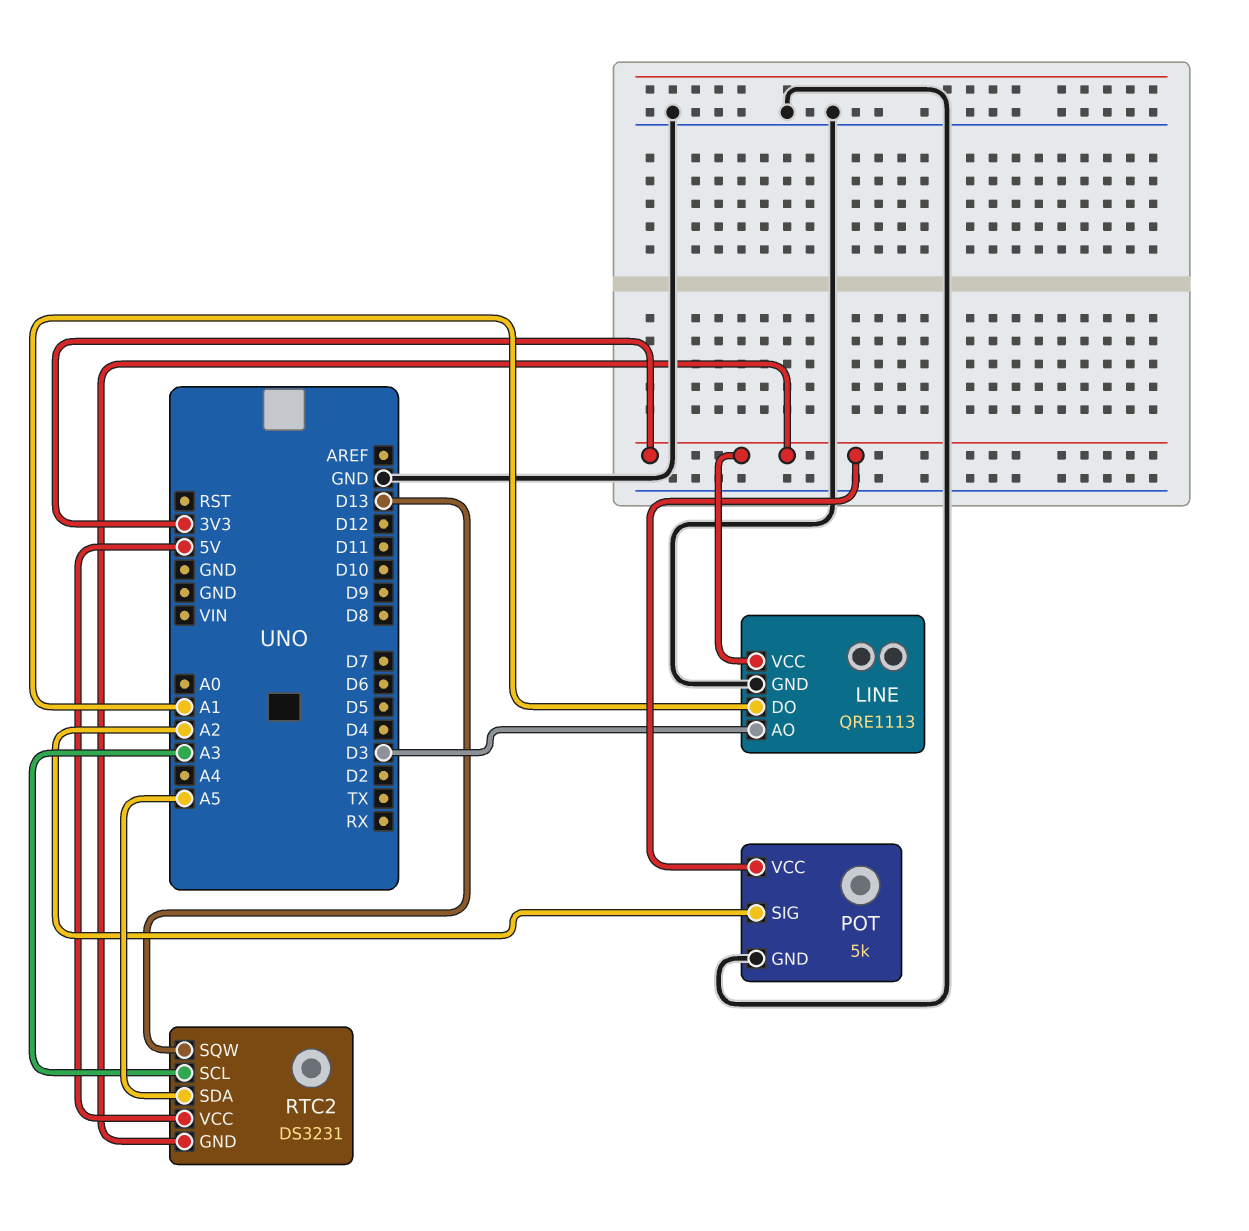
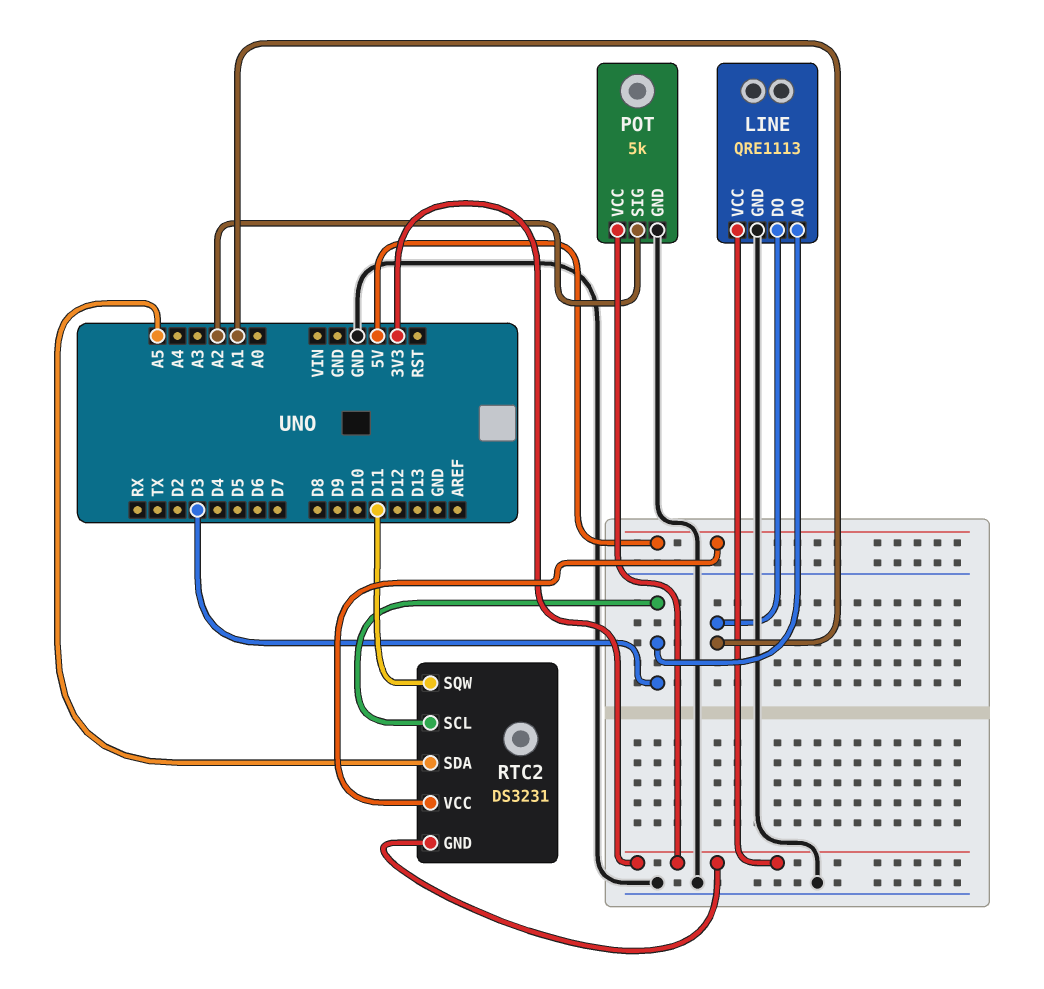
RTC2 pin SCL: A3 -> D3
RTC2 pin SQW: D13 -> D11

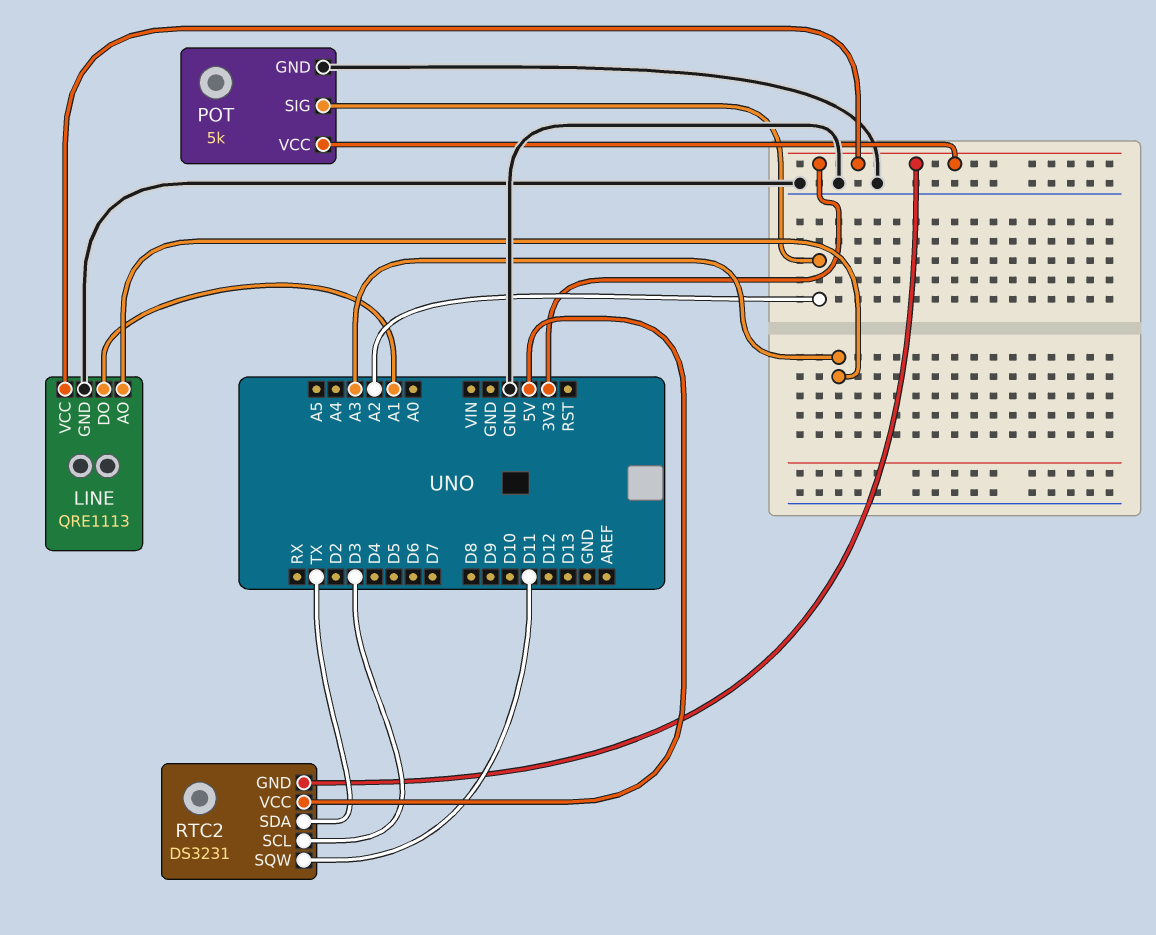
LINE pin AO: D3 -> A3
RTC2 pin SDA: A5 -> TX

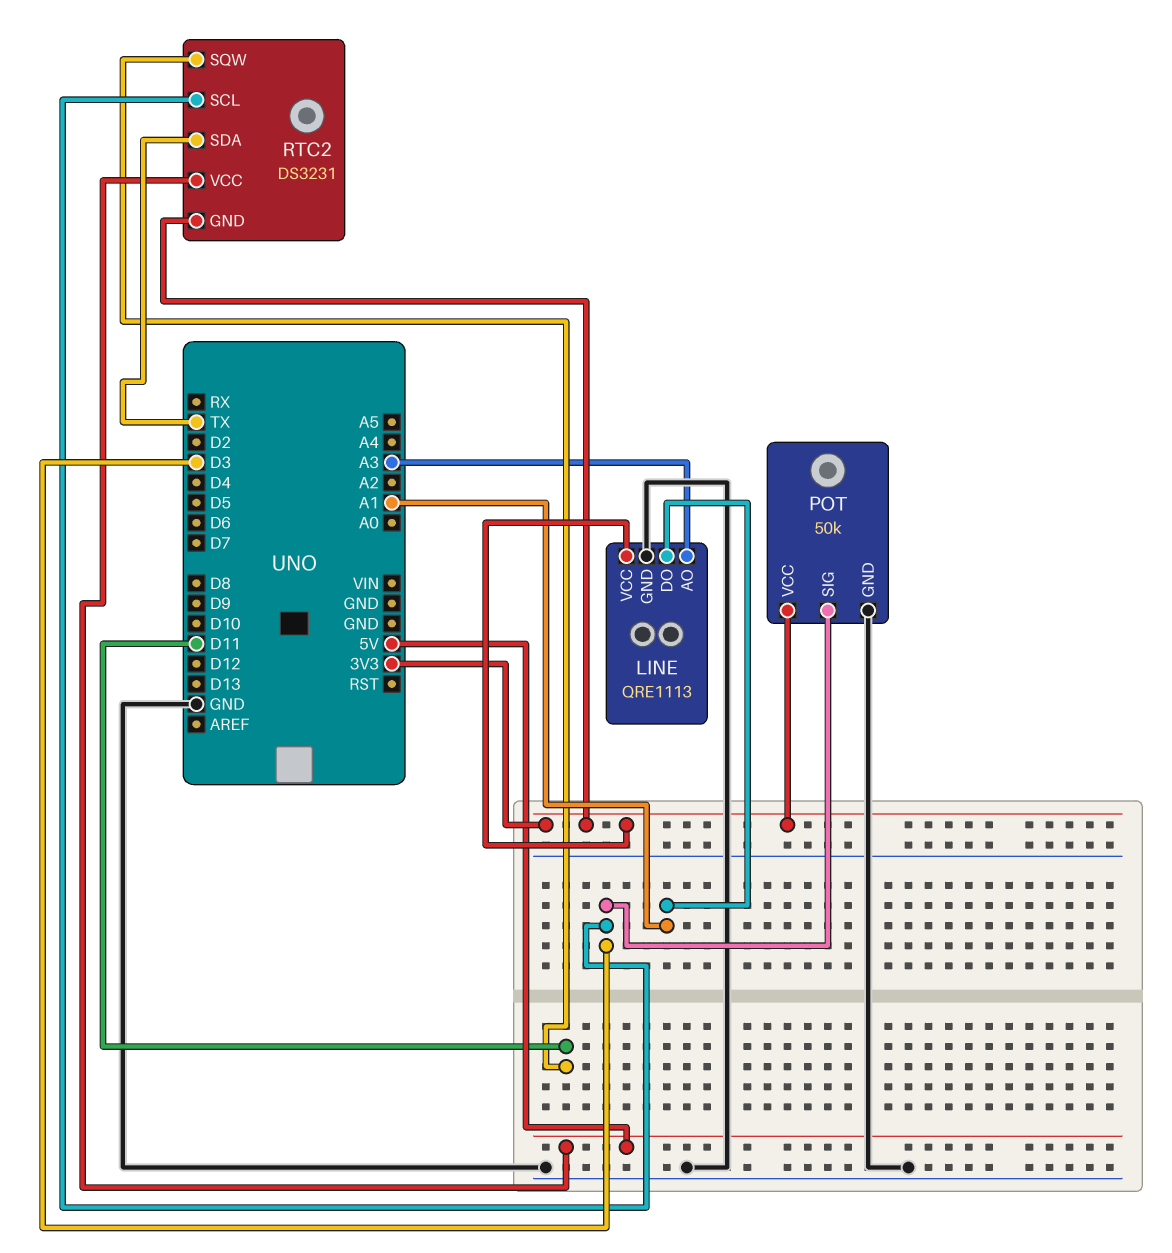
POT: 5k -> 50k
POT pin SIG: A2 -> D3

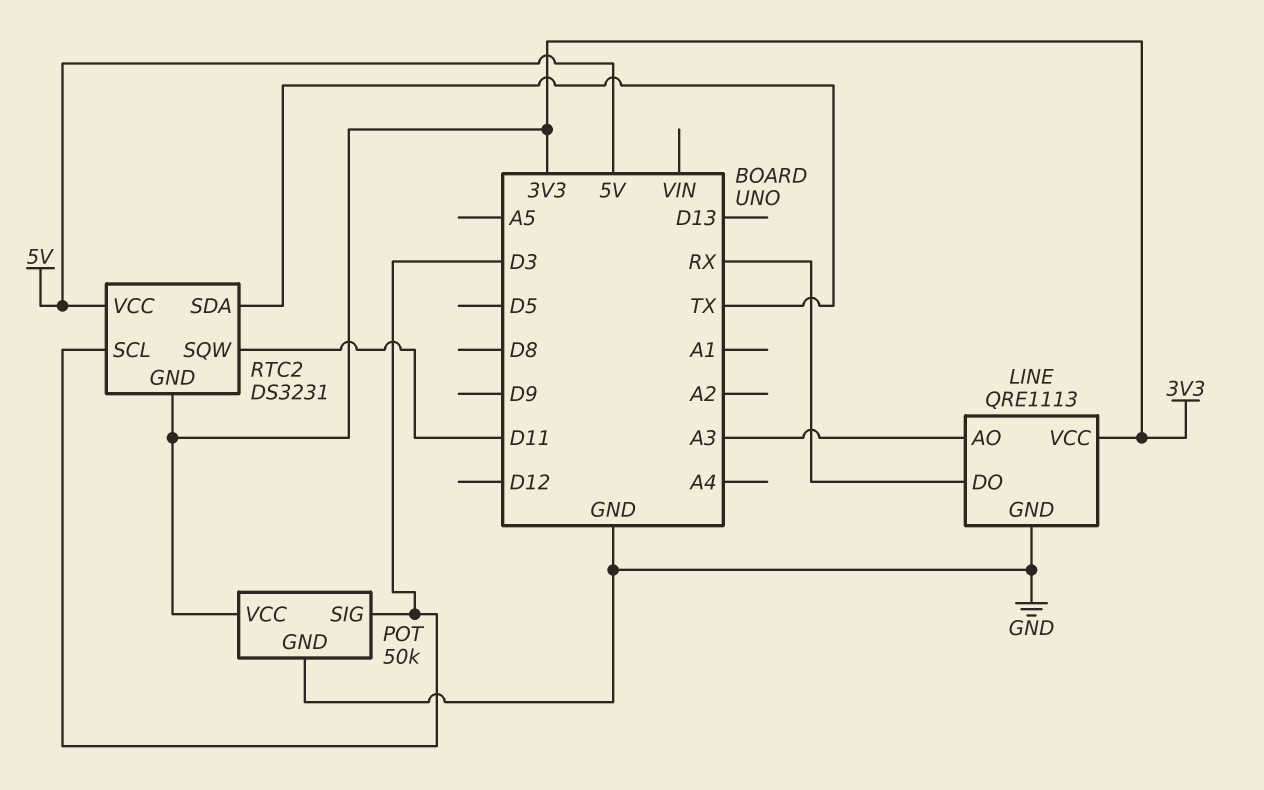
LINE pin DO: A1 -> RX

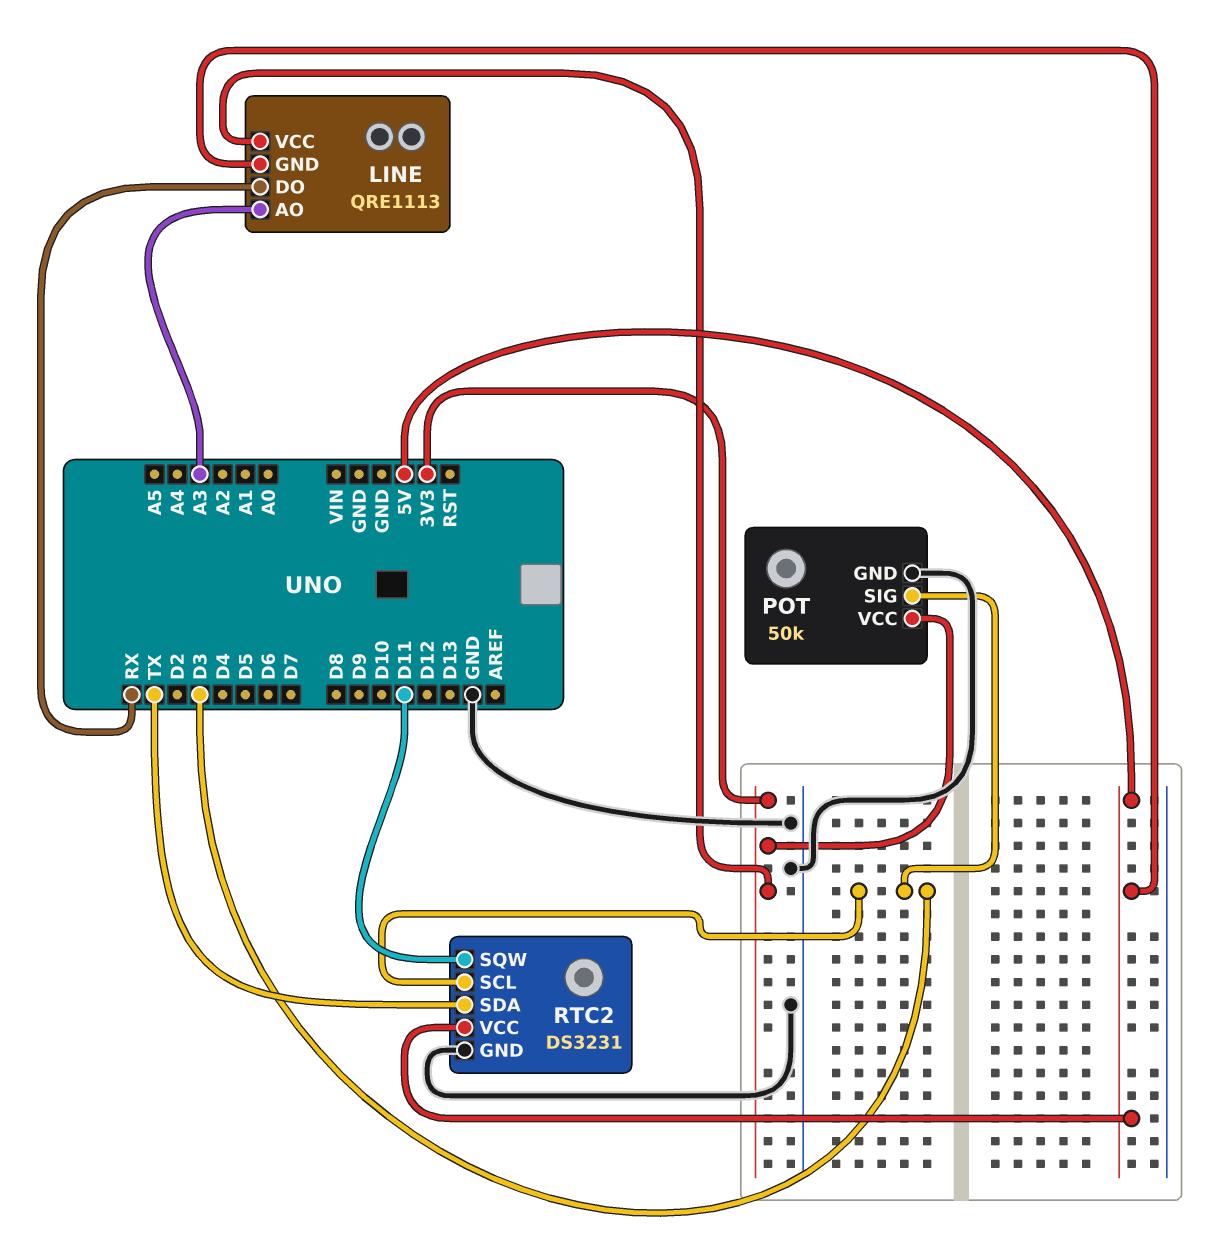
LINE pin GND: GND -> 5V
RTC2 pin GND: 3V3 -> GND

